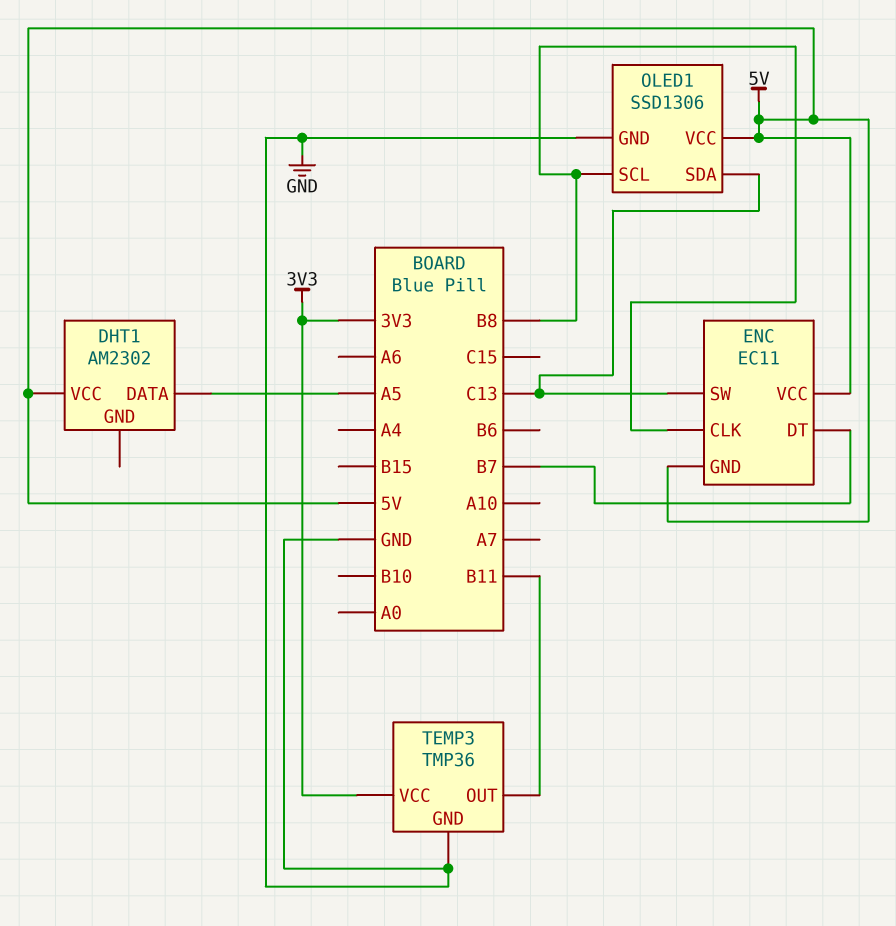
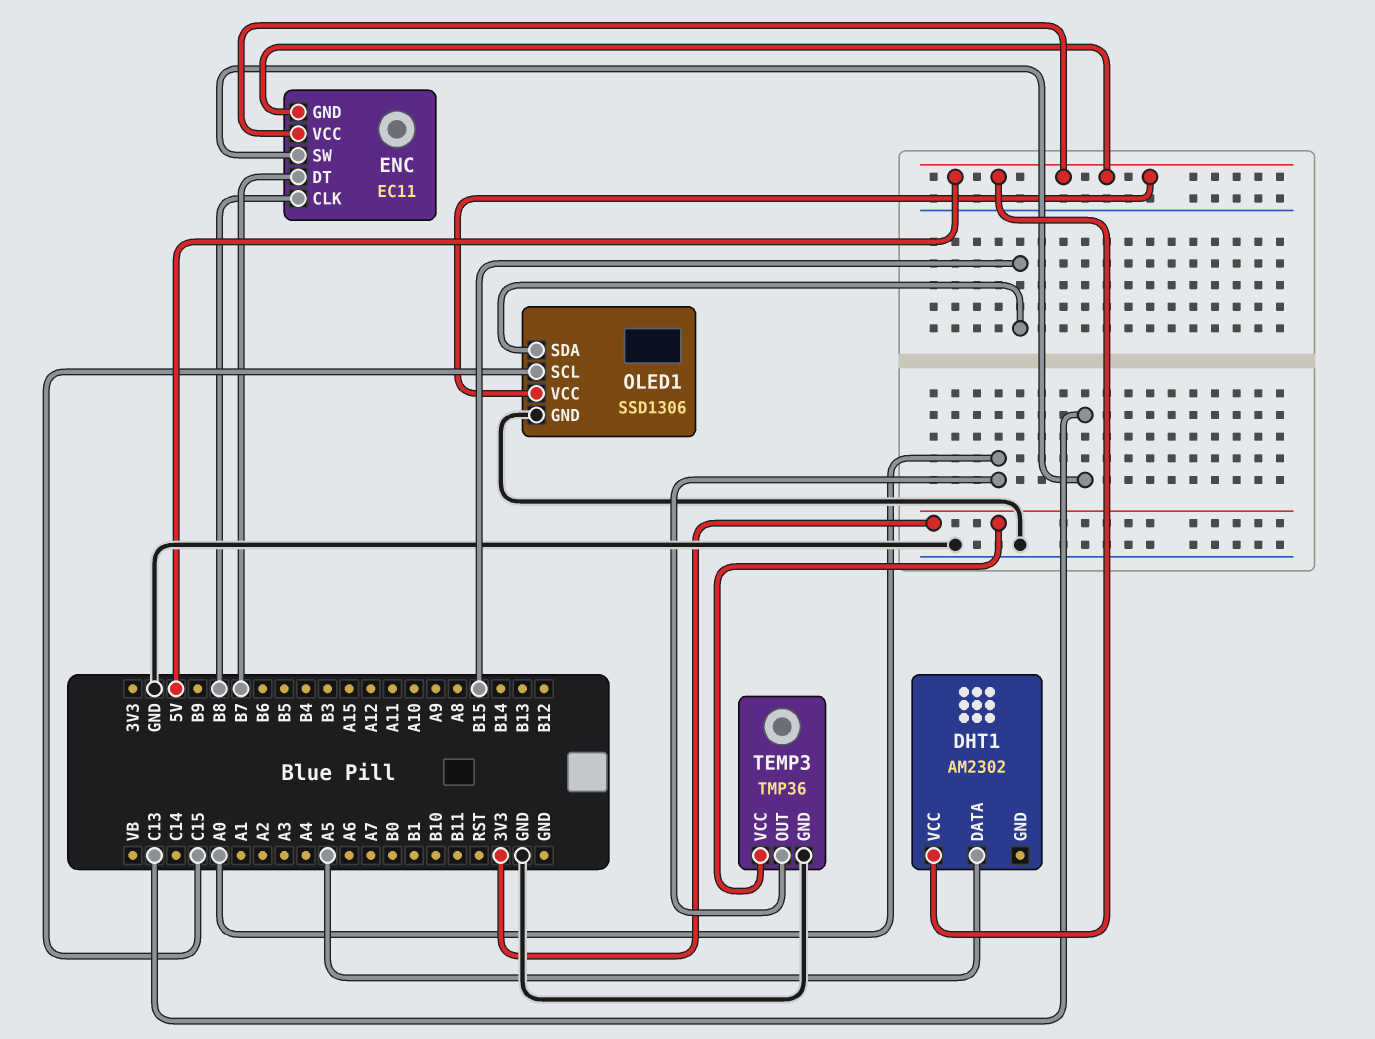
OLED1 pin SCL: B8 -> C15
OLED1 pin SDA: C13 -> B15
TEMP3 pin OUT: B11 -> A0

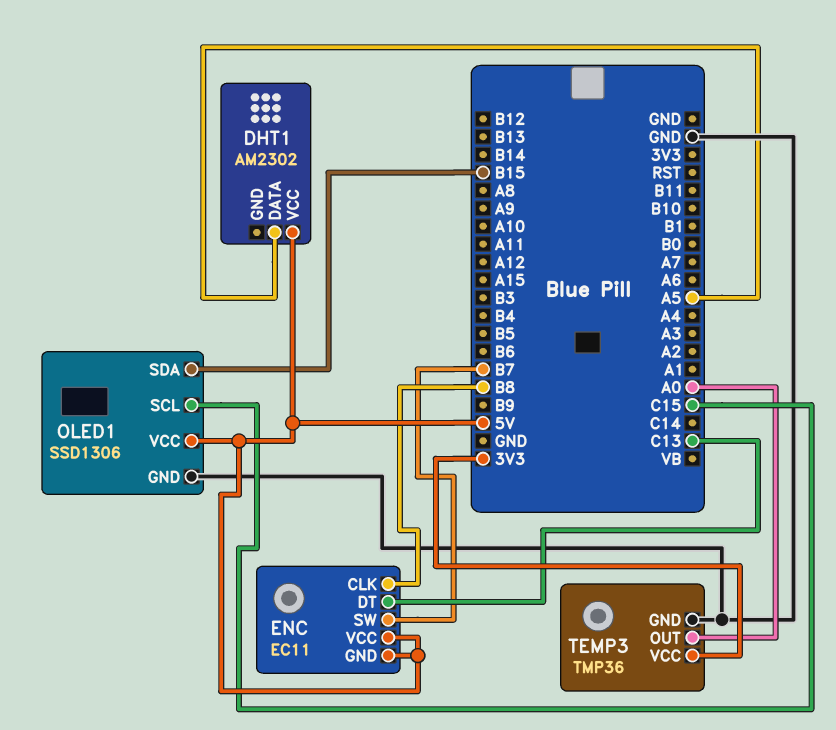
ENC pin DT: B7 -> C13
ENC pin SW: C13 -> B7

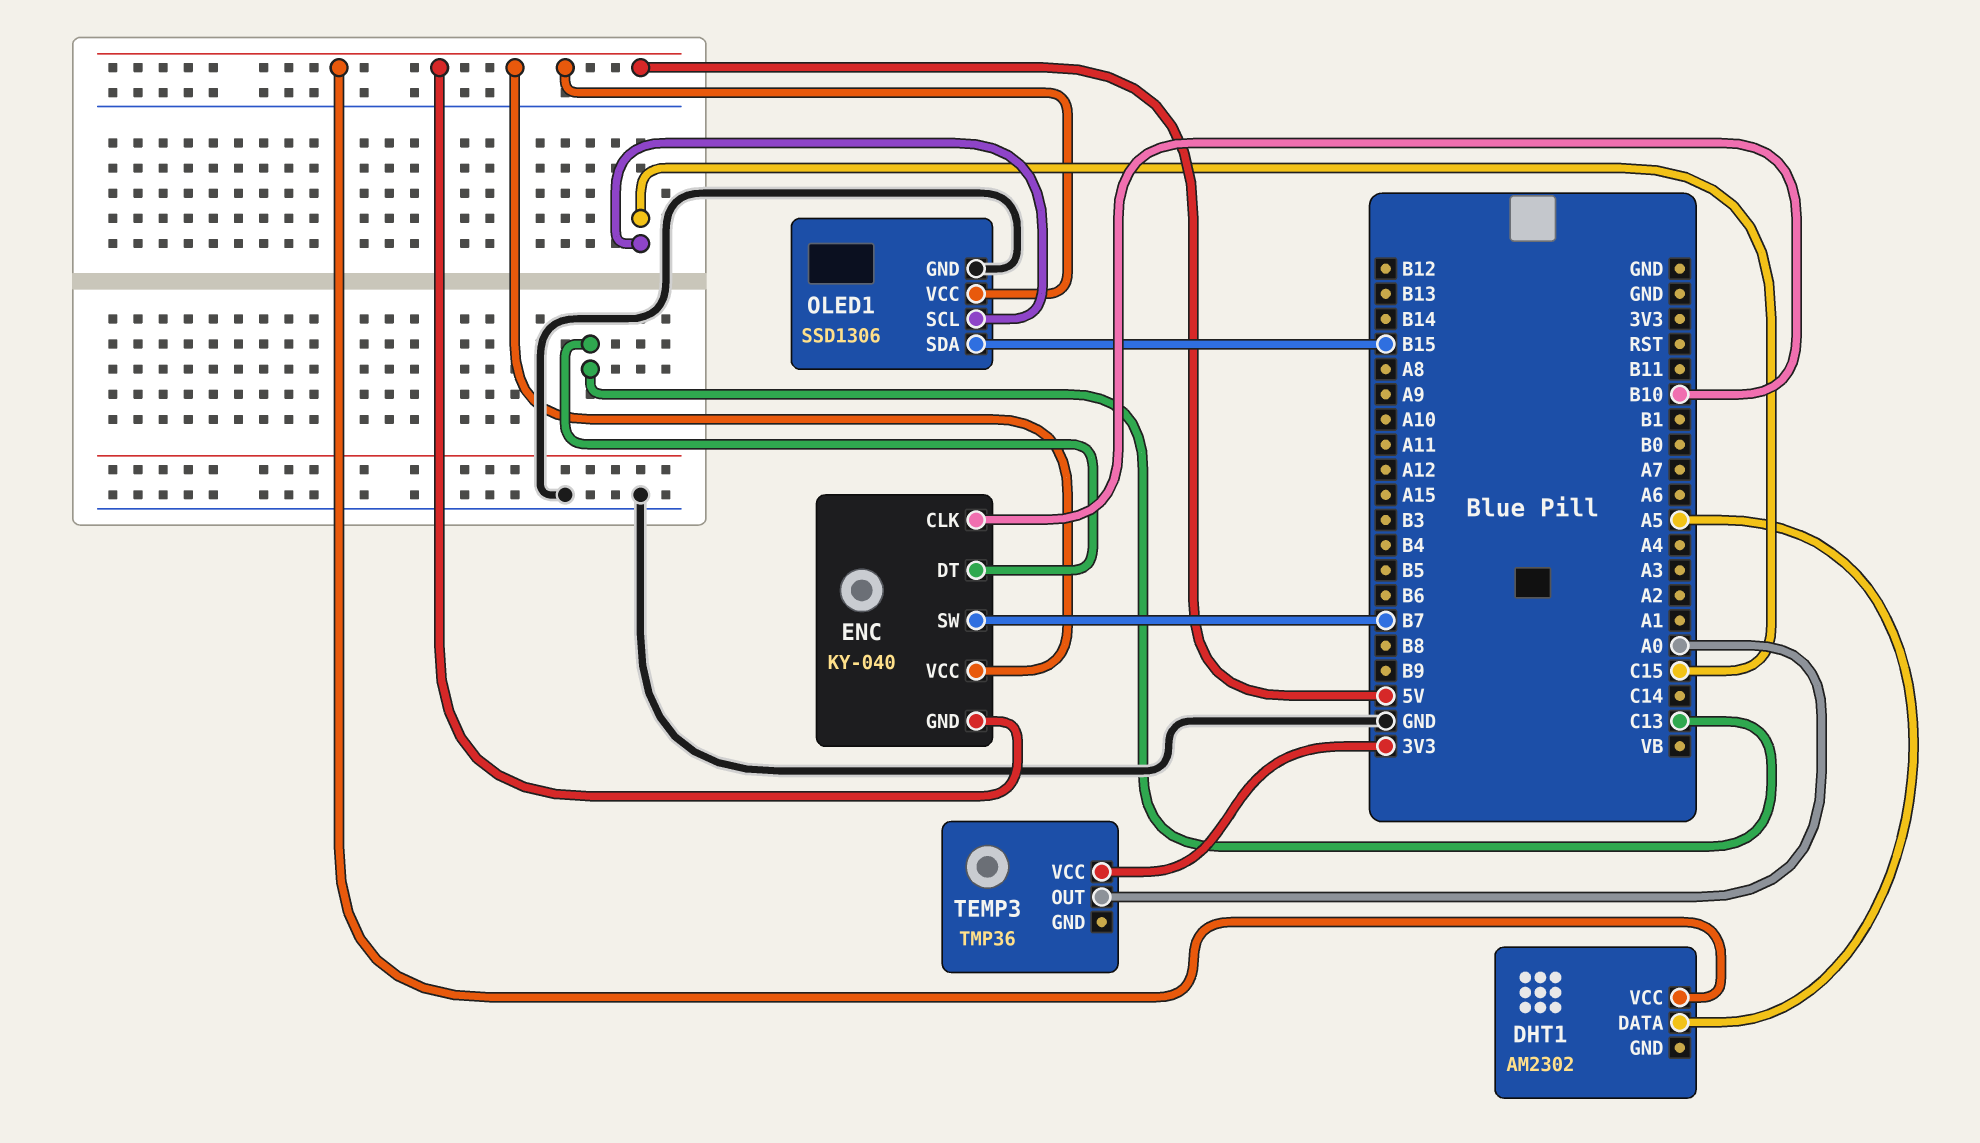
ENC: EC11 -> KY-040
ENC pin CLK: B8 -> B10
TEMP3 pin GND: GND -> none

